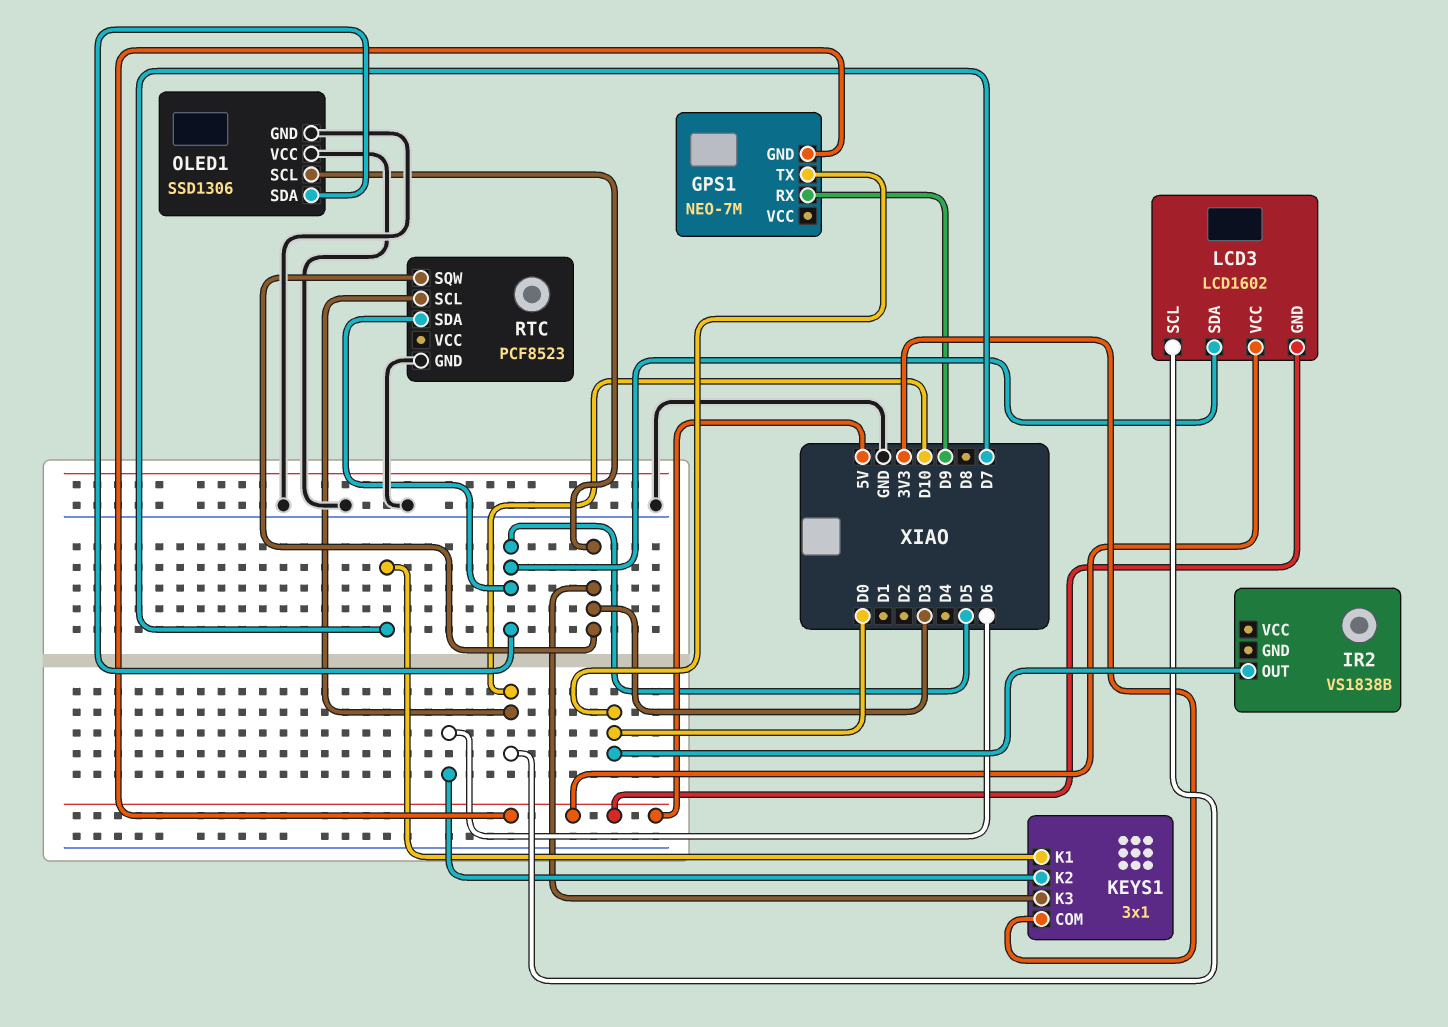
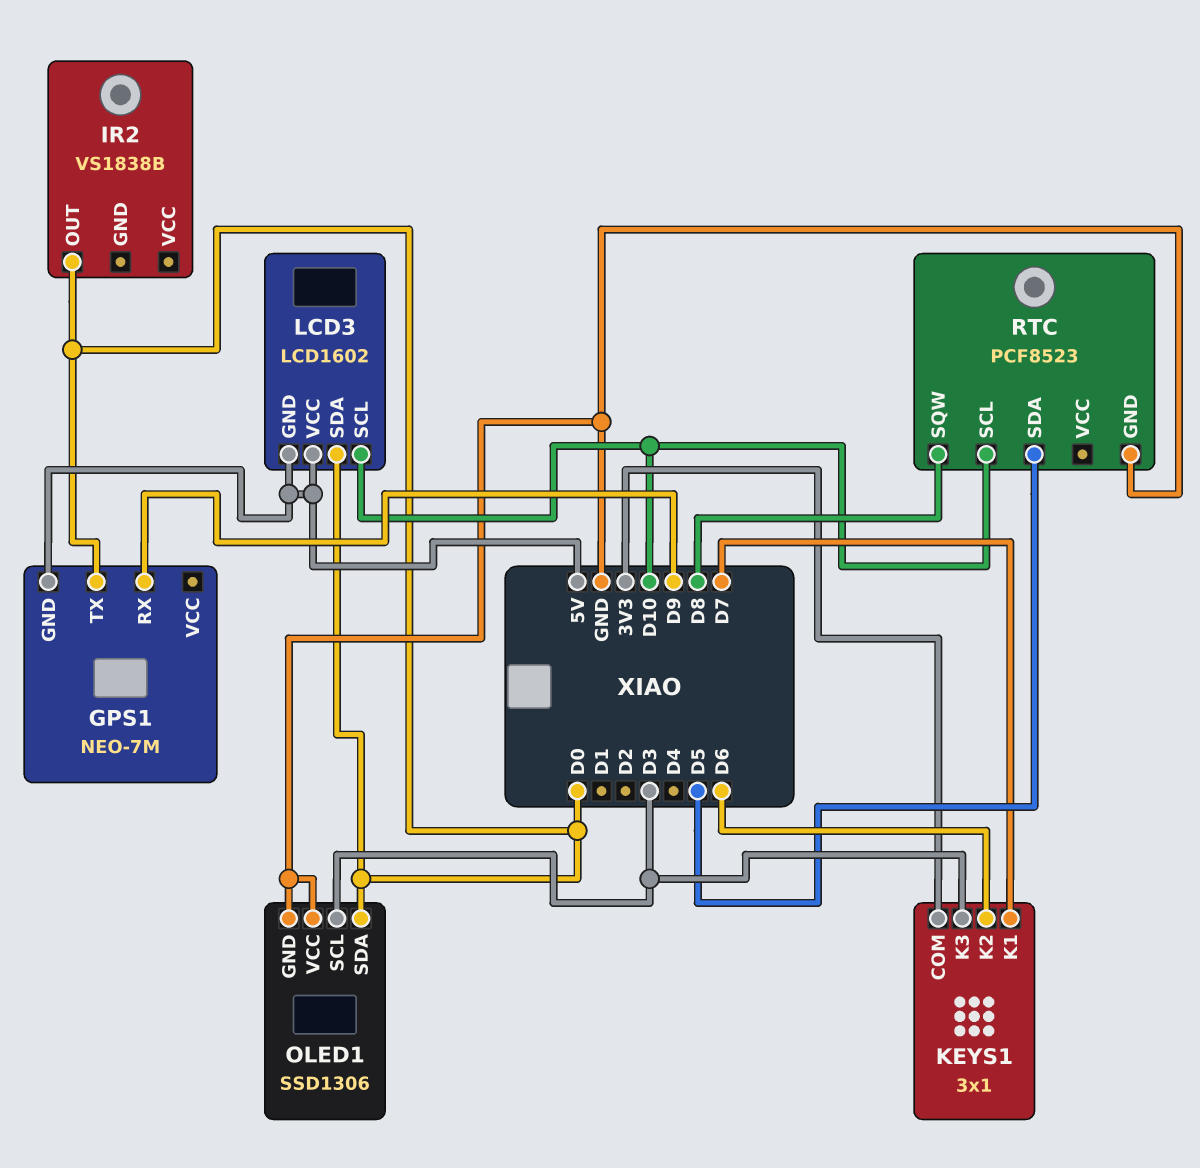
LCD3 pin SDA: D5 -> D0
OLED1 pin SDA: D5 -> D0
RTC pin SQW: D3 -> D8

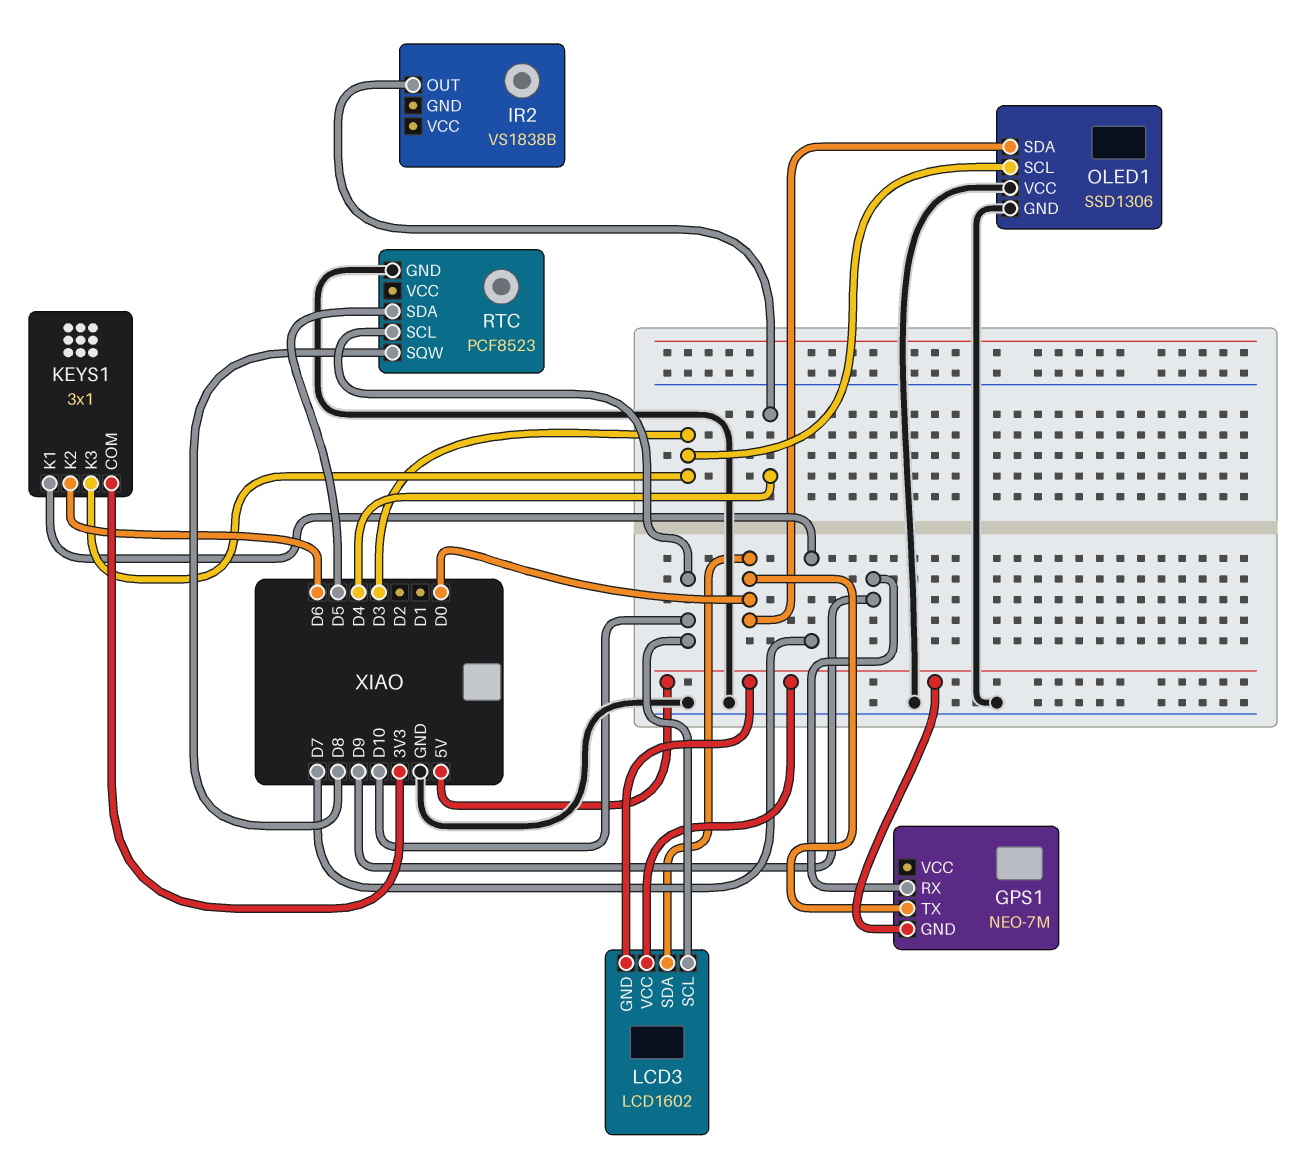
IR2 pin OUT: D0 -> D4

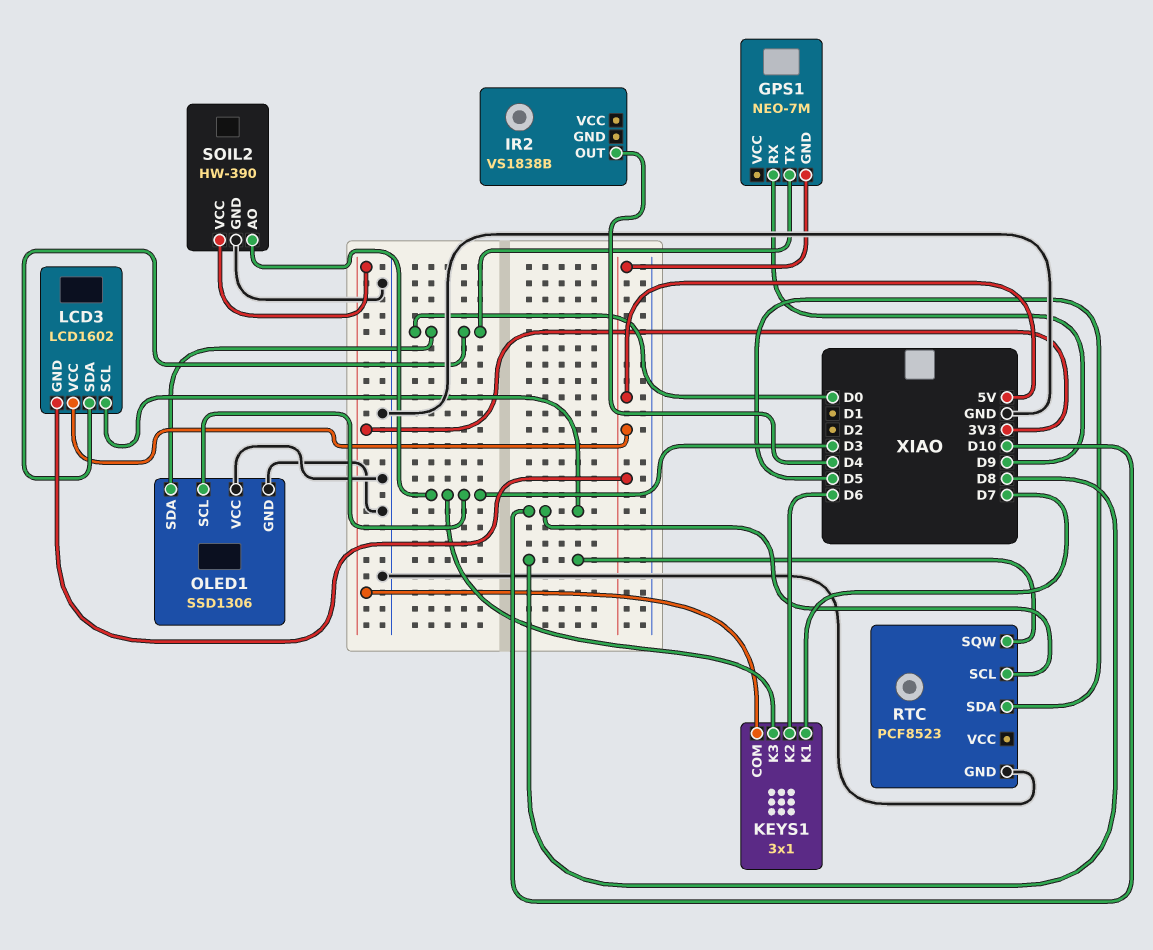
SOIL2: none -> HW-390
SOIL2 pin AO: none -> D3
SOIL2 pin GND: none -> GND
SOIL2 pin VCC: none -> 3V3

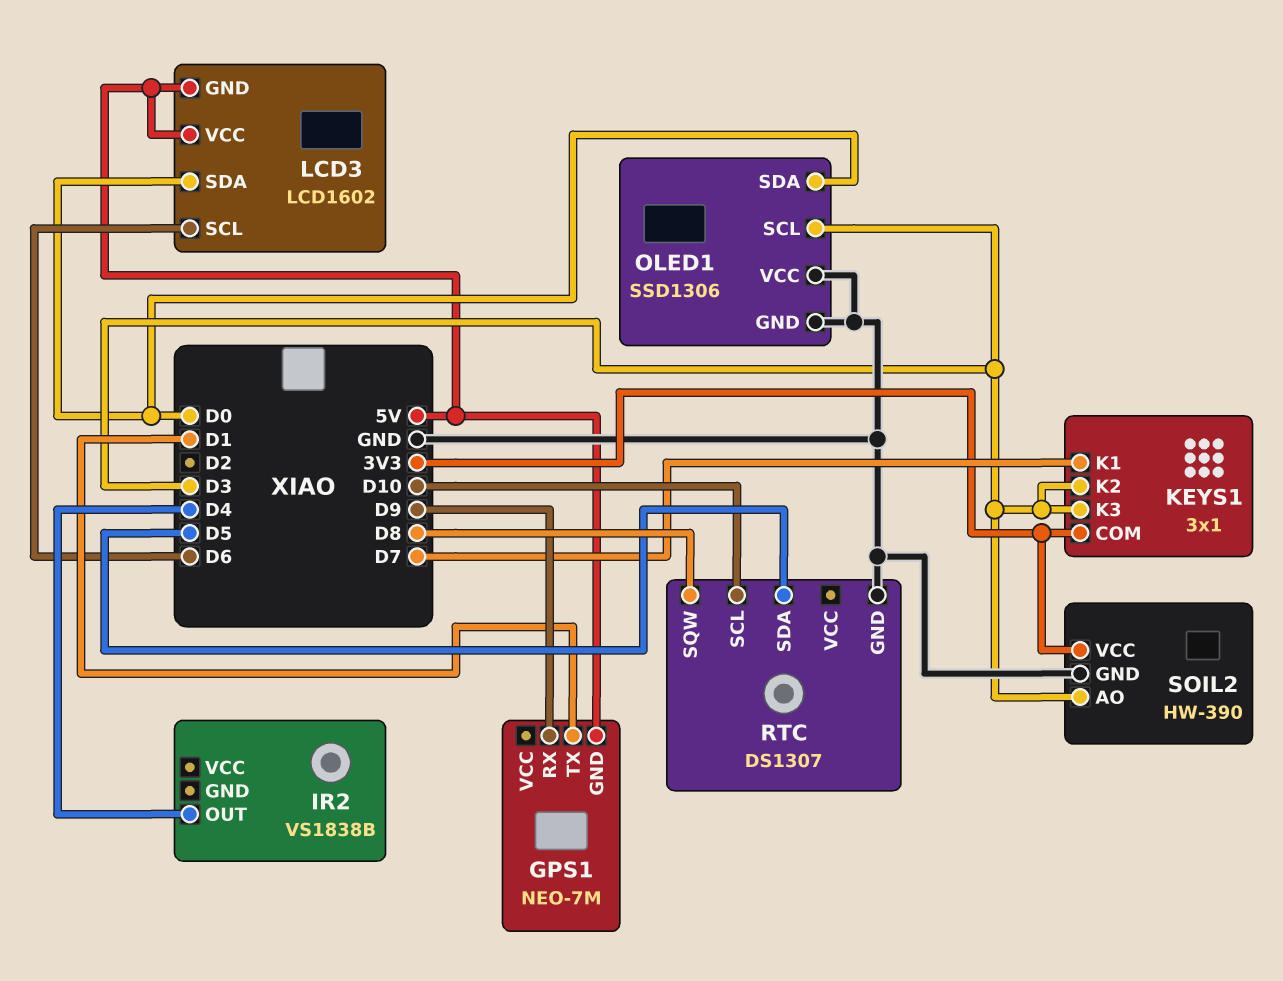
GPS1 pin TX: D0 -> D1
KEYS1 pin K2: D6 -> D3
LCD3 pin SCL: D10 -> D6
RTC: PCF8523 -> DS1307

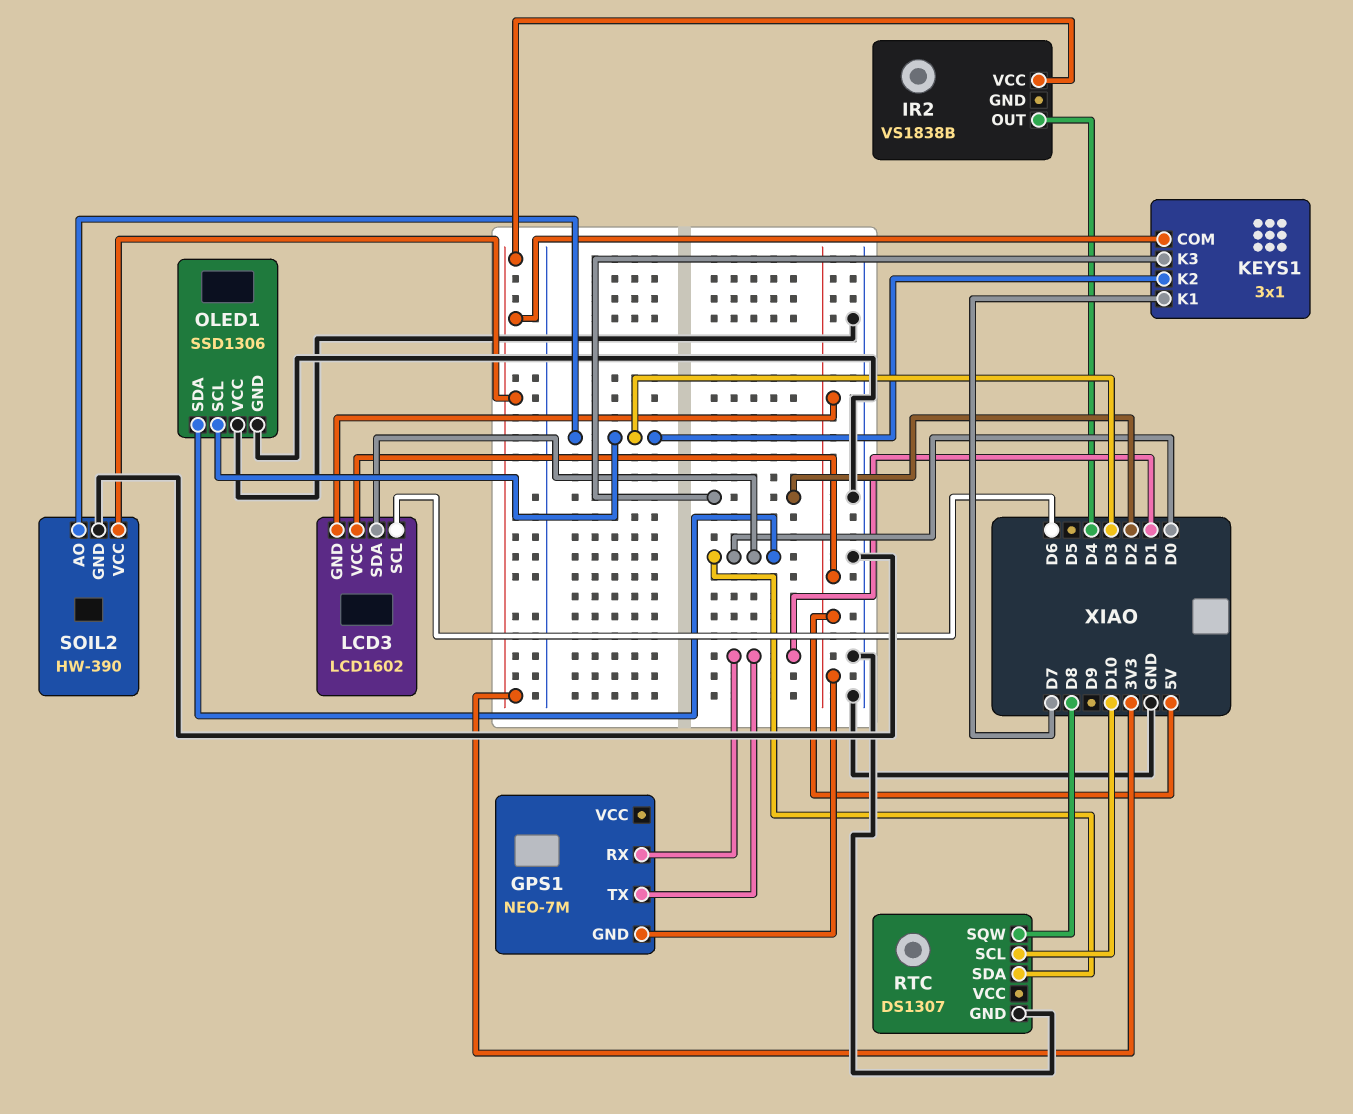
GPS1 pin RX: D9 -> D1
IR2 pin VCC: none -> 3V3
KEYS1 pin K3: D3 -> D2
RTC pin SDA: D5 -> D0

